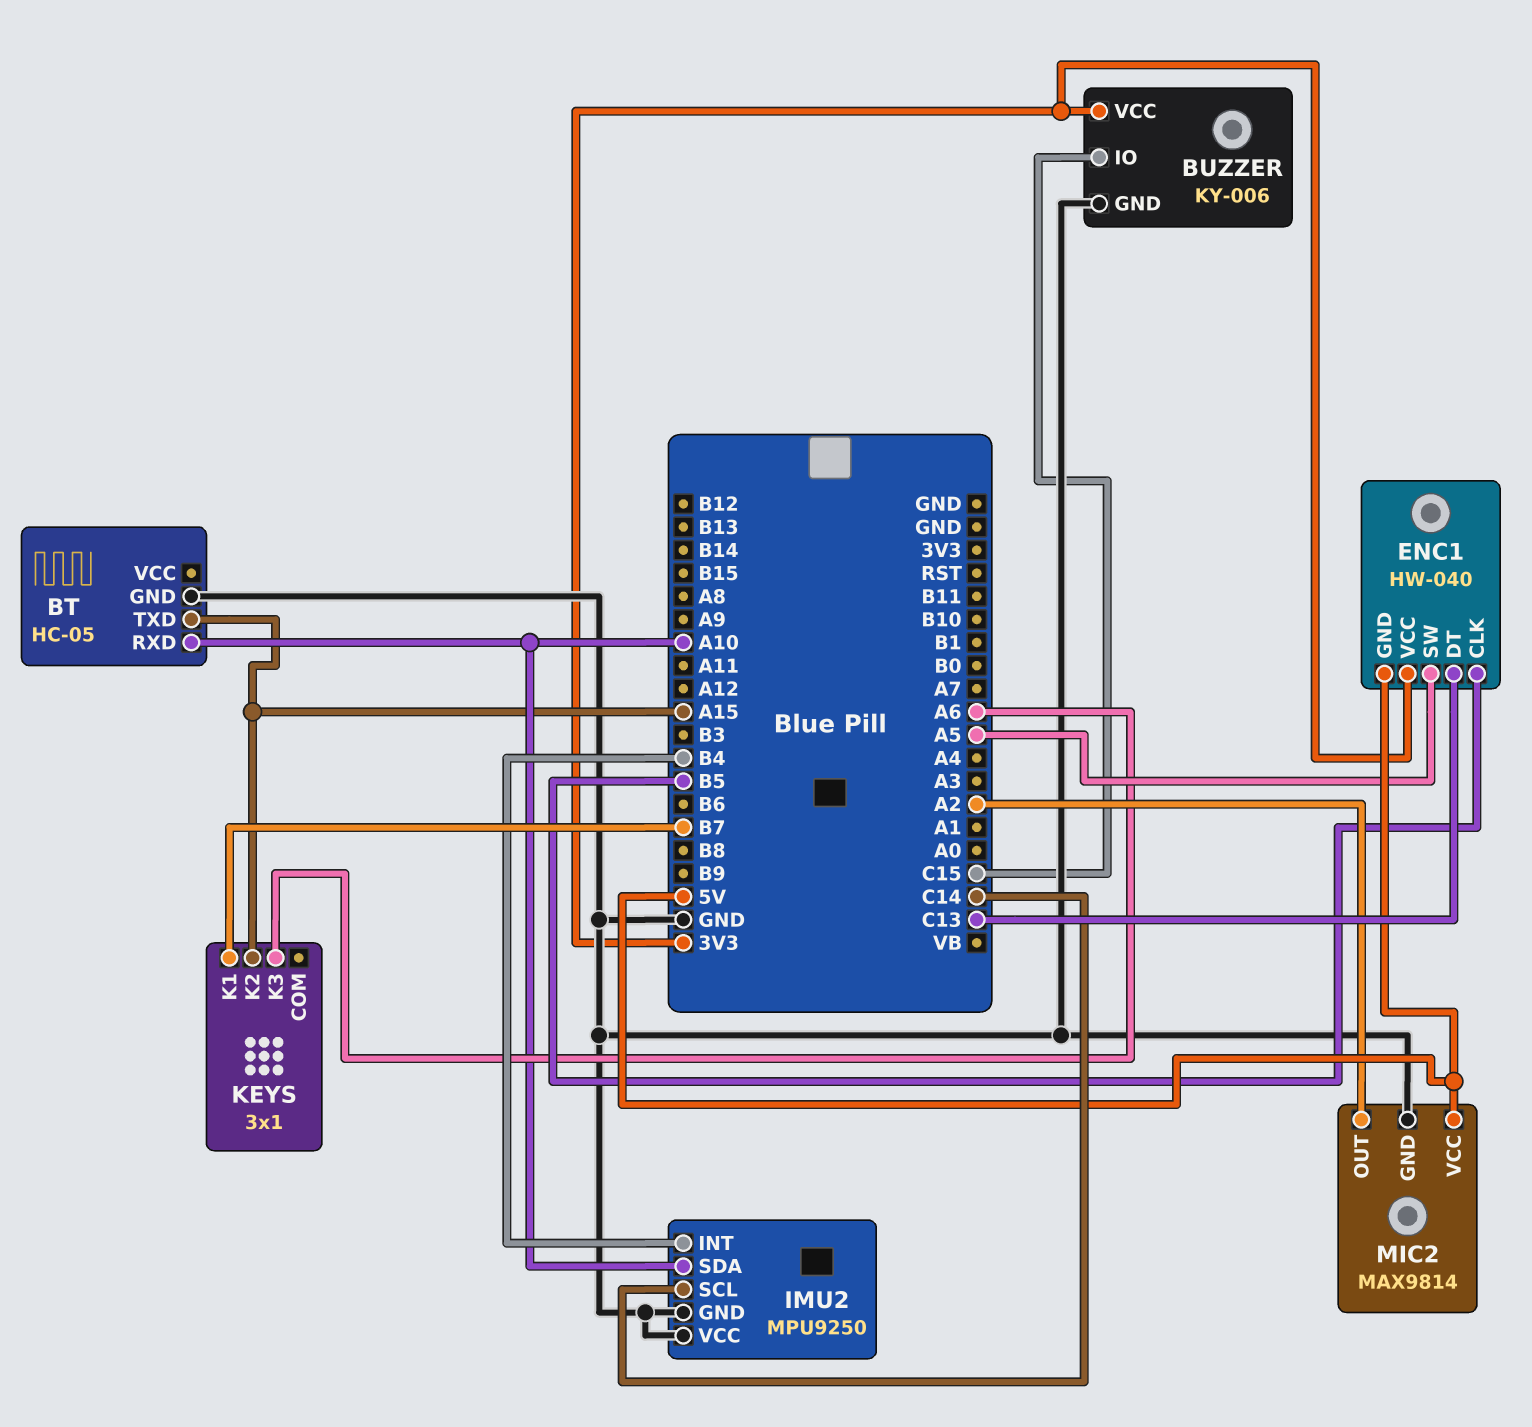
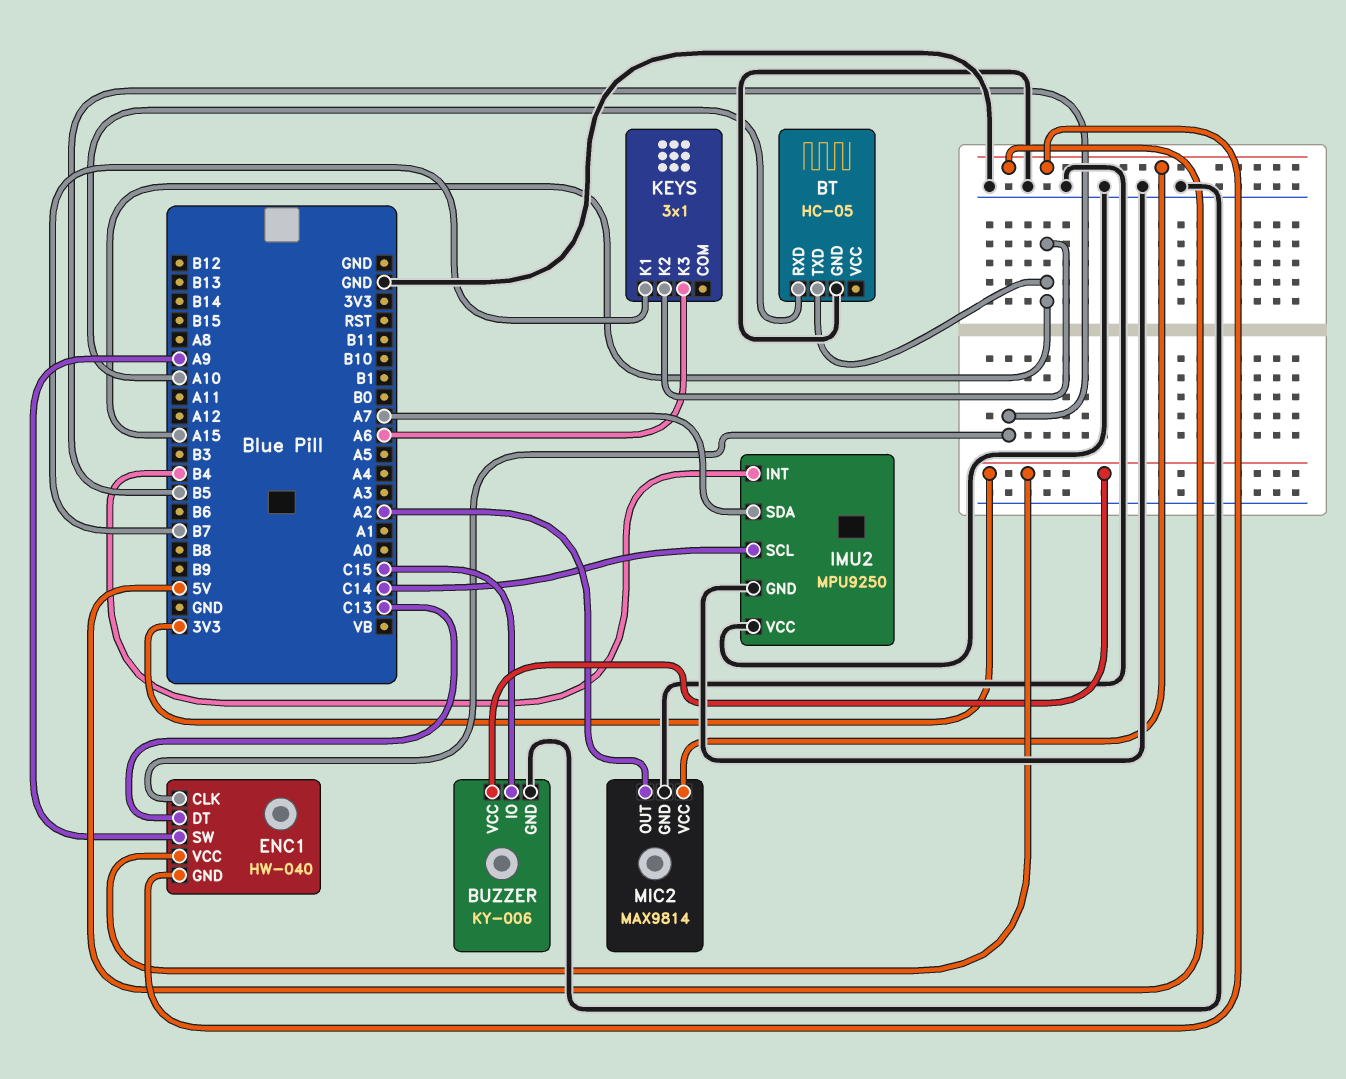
ENC1 pin SW: A5 -> A9
IMU2 pin SDA: A10 -> A7

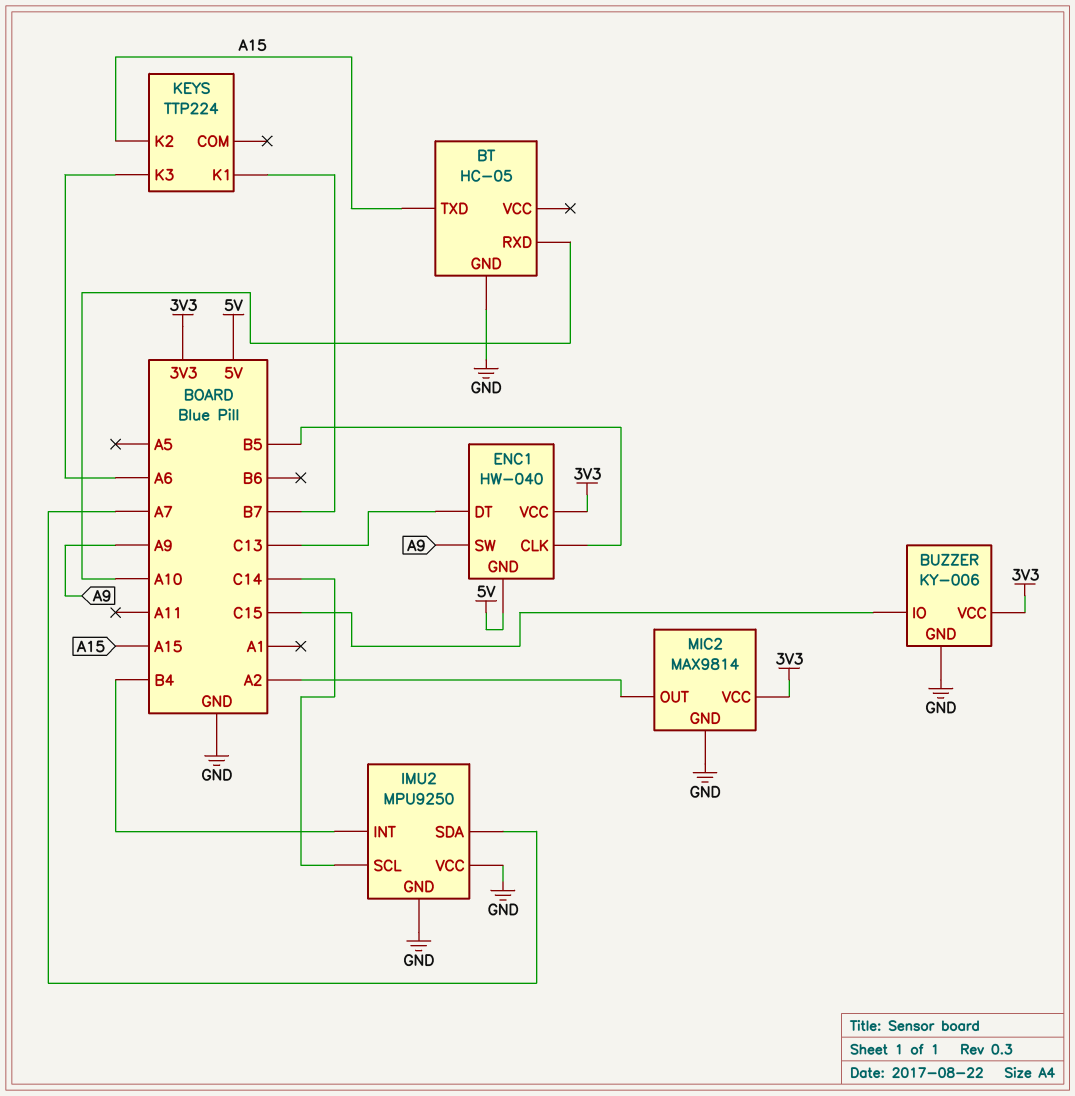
KEYS: 3x1 -> TTP224
MIC2 pin VCC: 5V -> 3V3

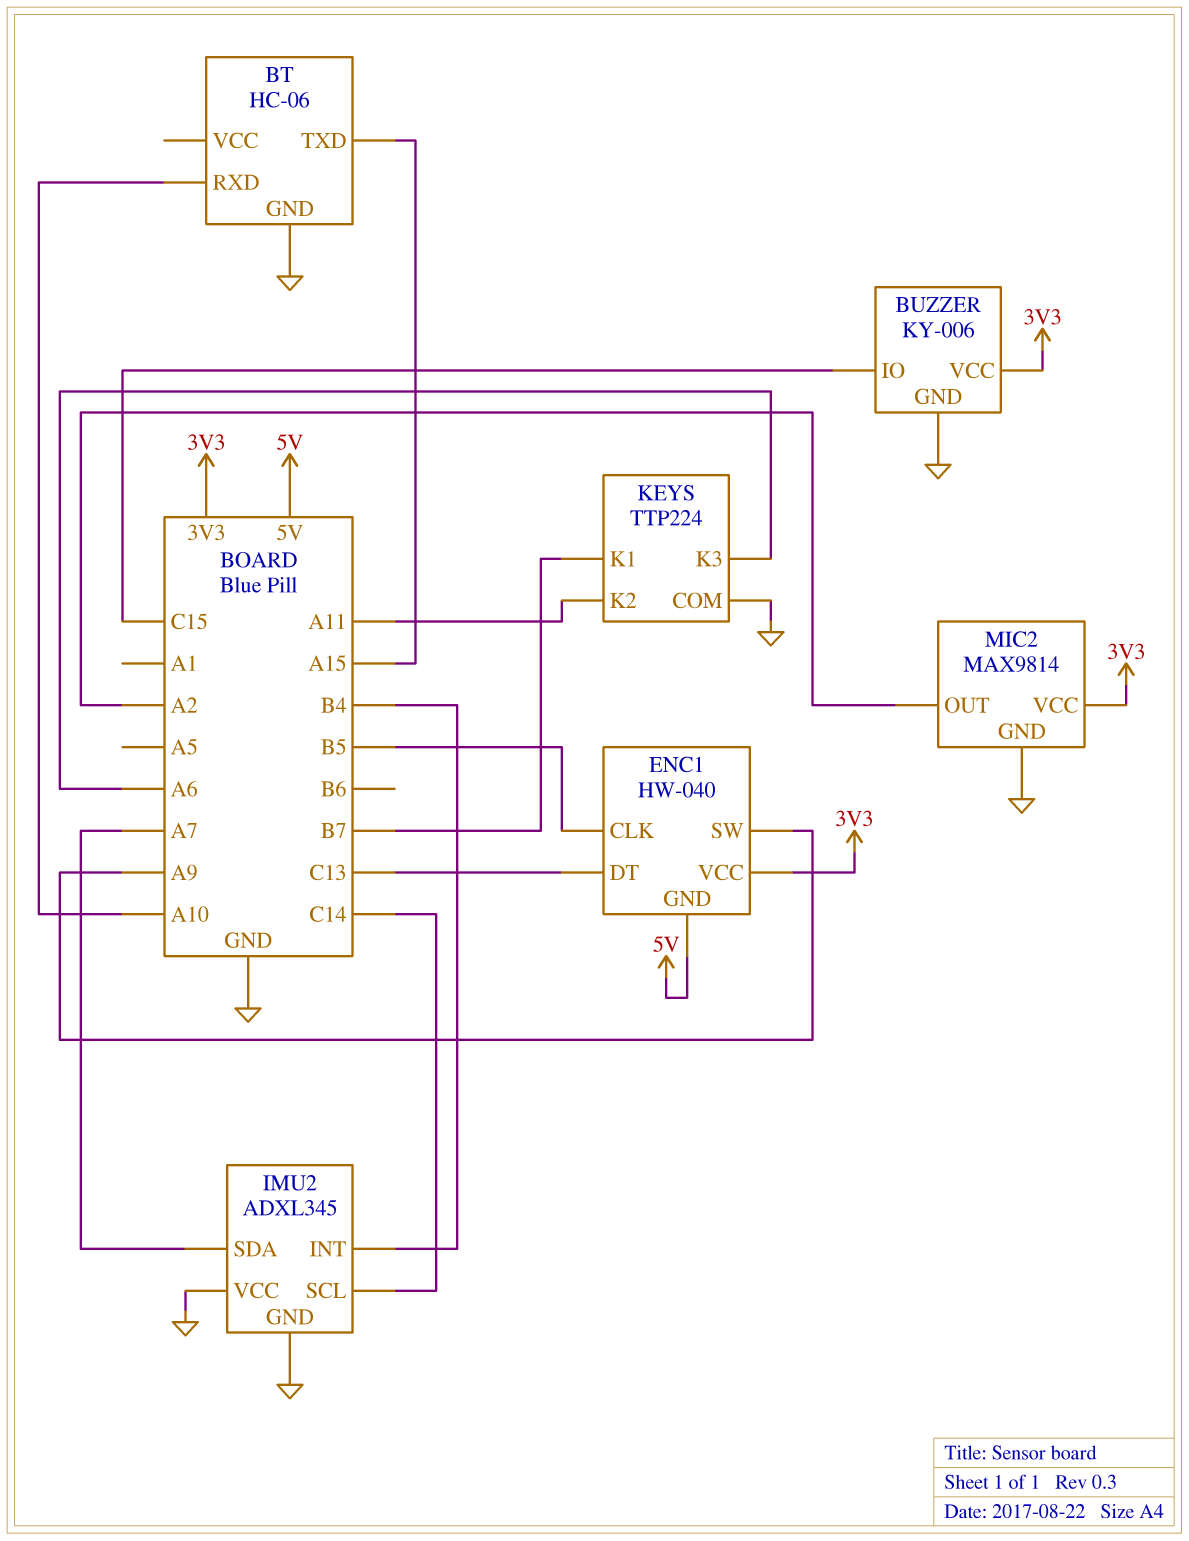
BT: HC-05 -> HC-06
IMU2: MPU9250 -> ADXL345
KEYS pin COM: none -> GND
KEYS pin K2: A15 -> A11

